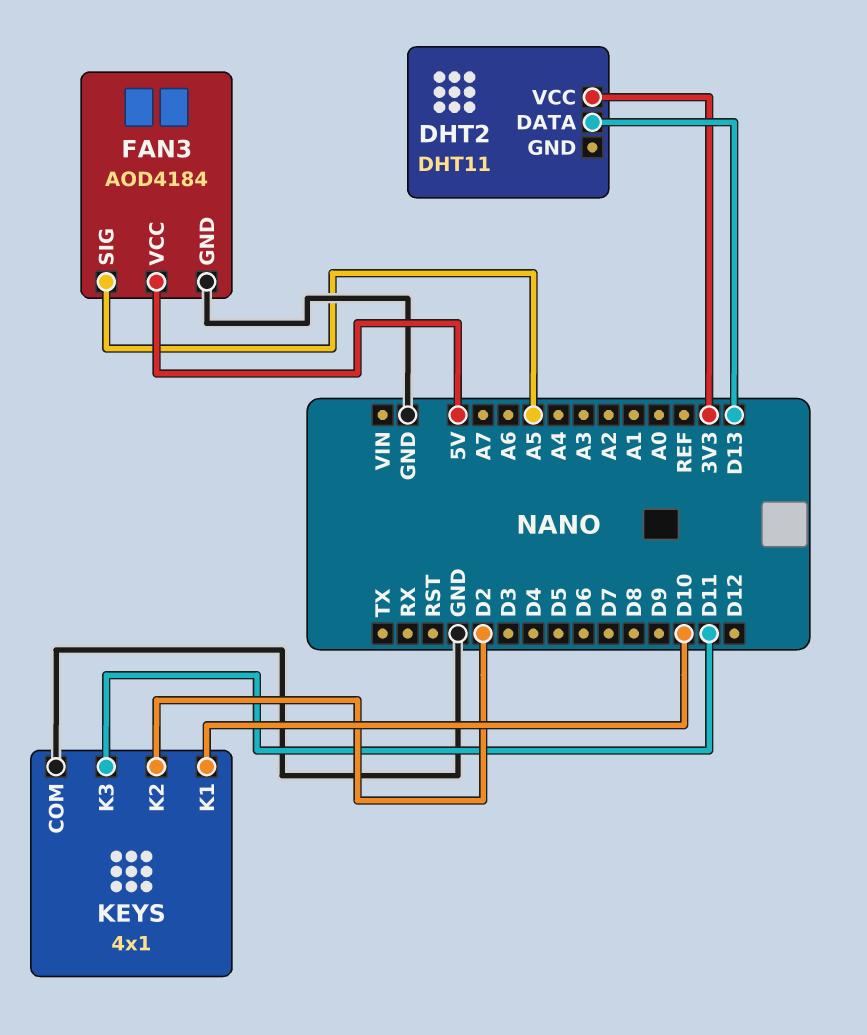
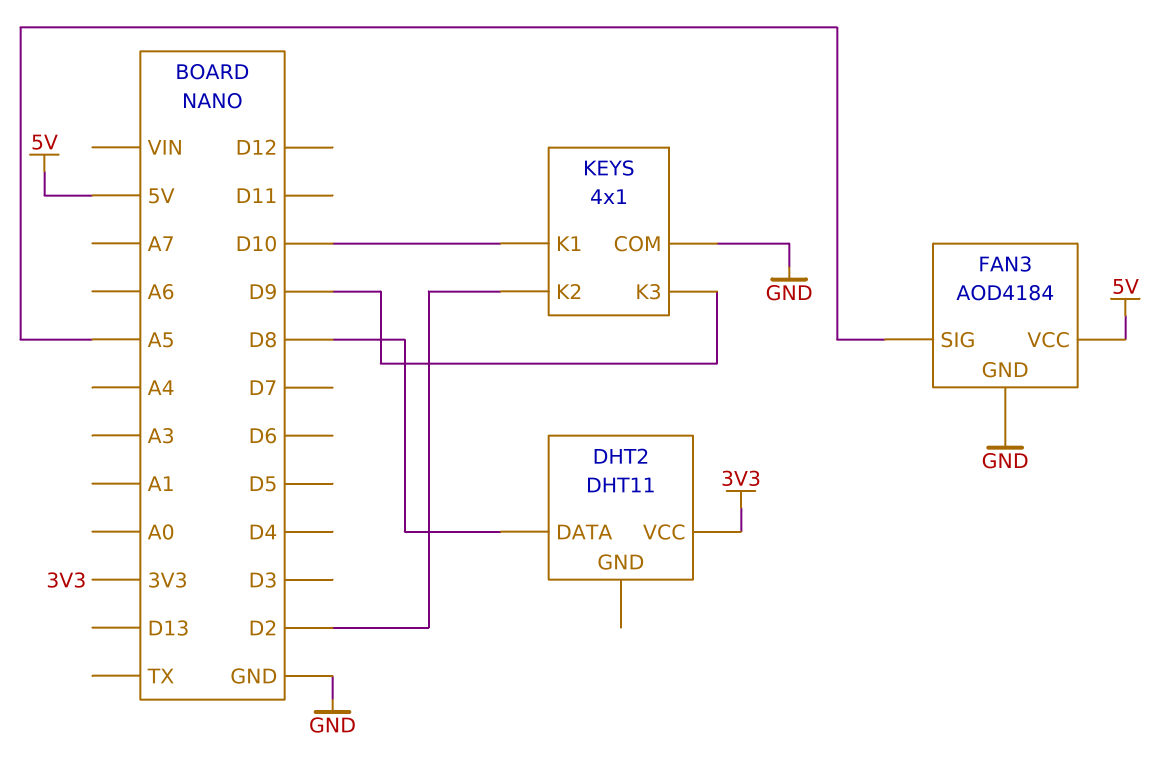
DHT2 pin DATA: D13 -> D8
KEYS pin K3: D11 -> D9

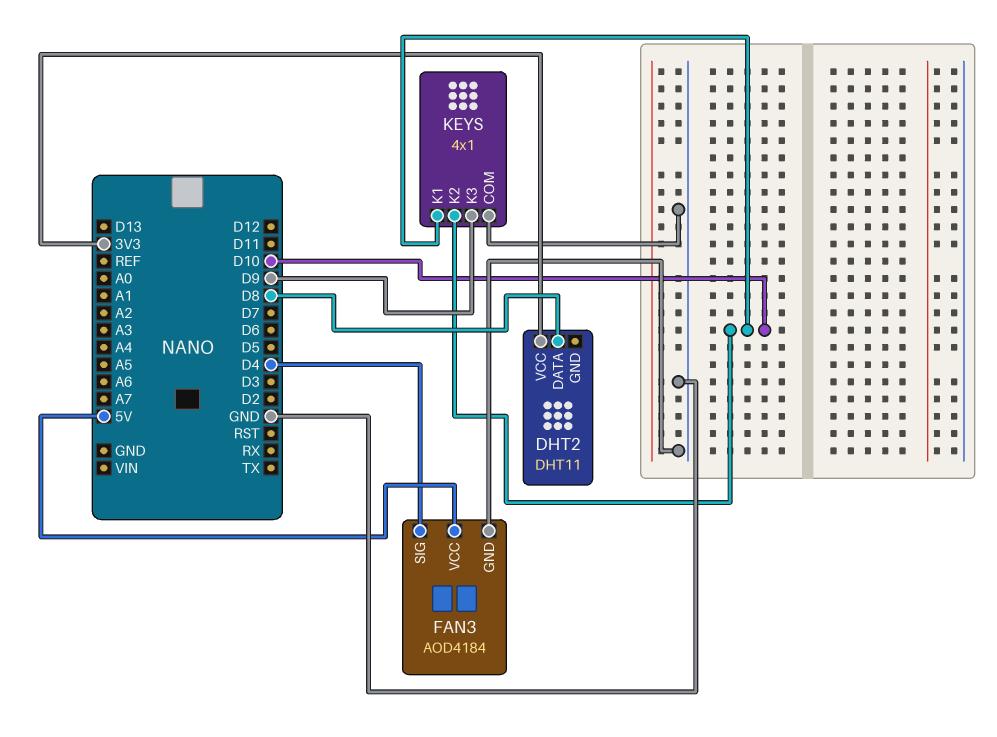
FAN3 pin SIG: A5 -> D4
KEYS pin K2: D2 -> D10

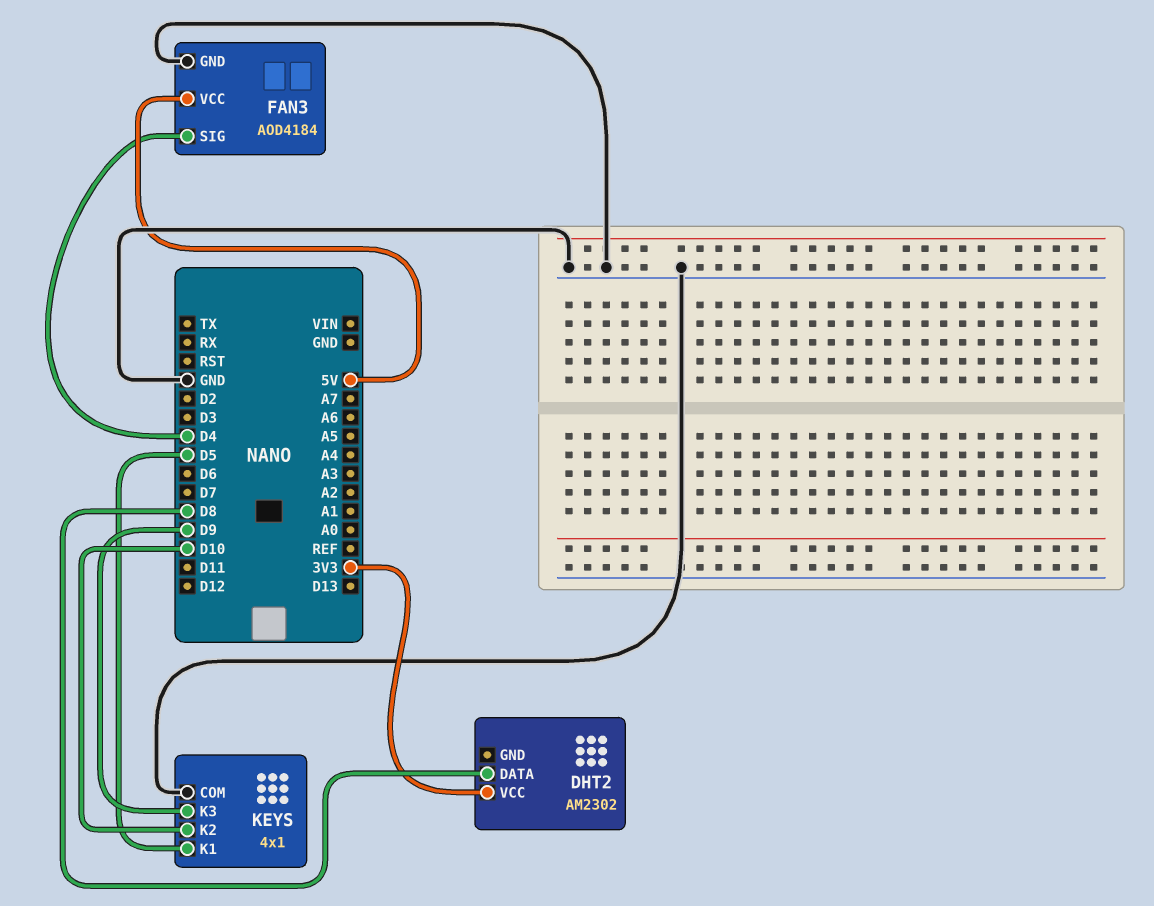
DHT2: DHT11 -> AM2302
KEYS pin K1: D10 -> D5

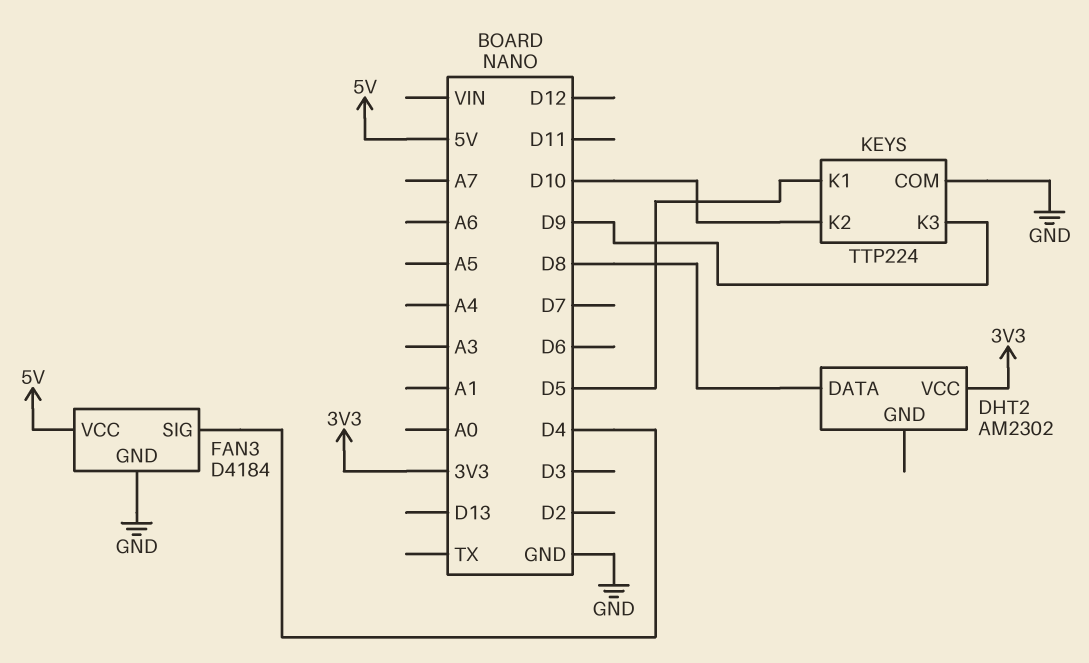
FAN3: AOD4184 -> D4184
KEYS: 4x1 -> TTP224

